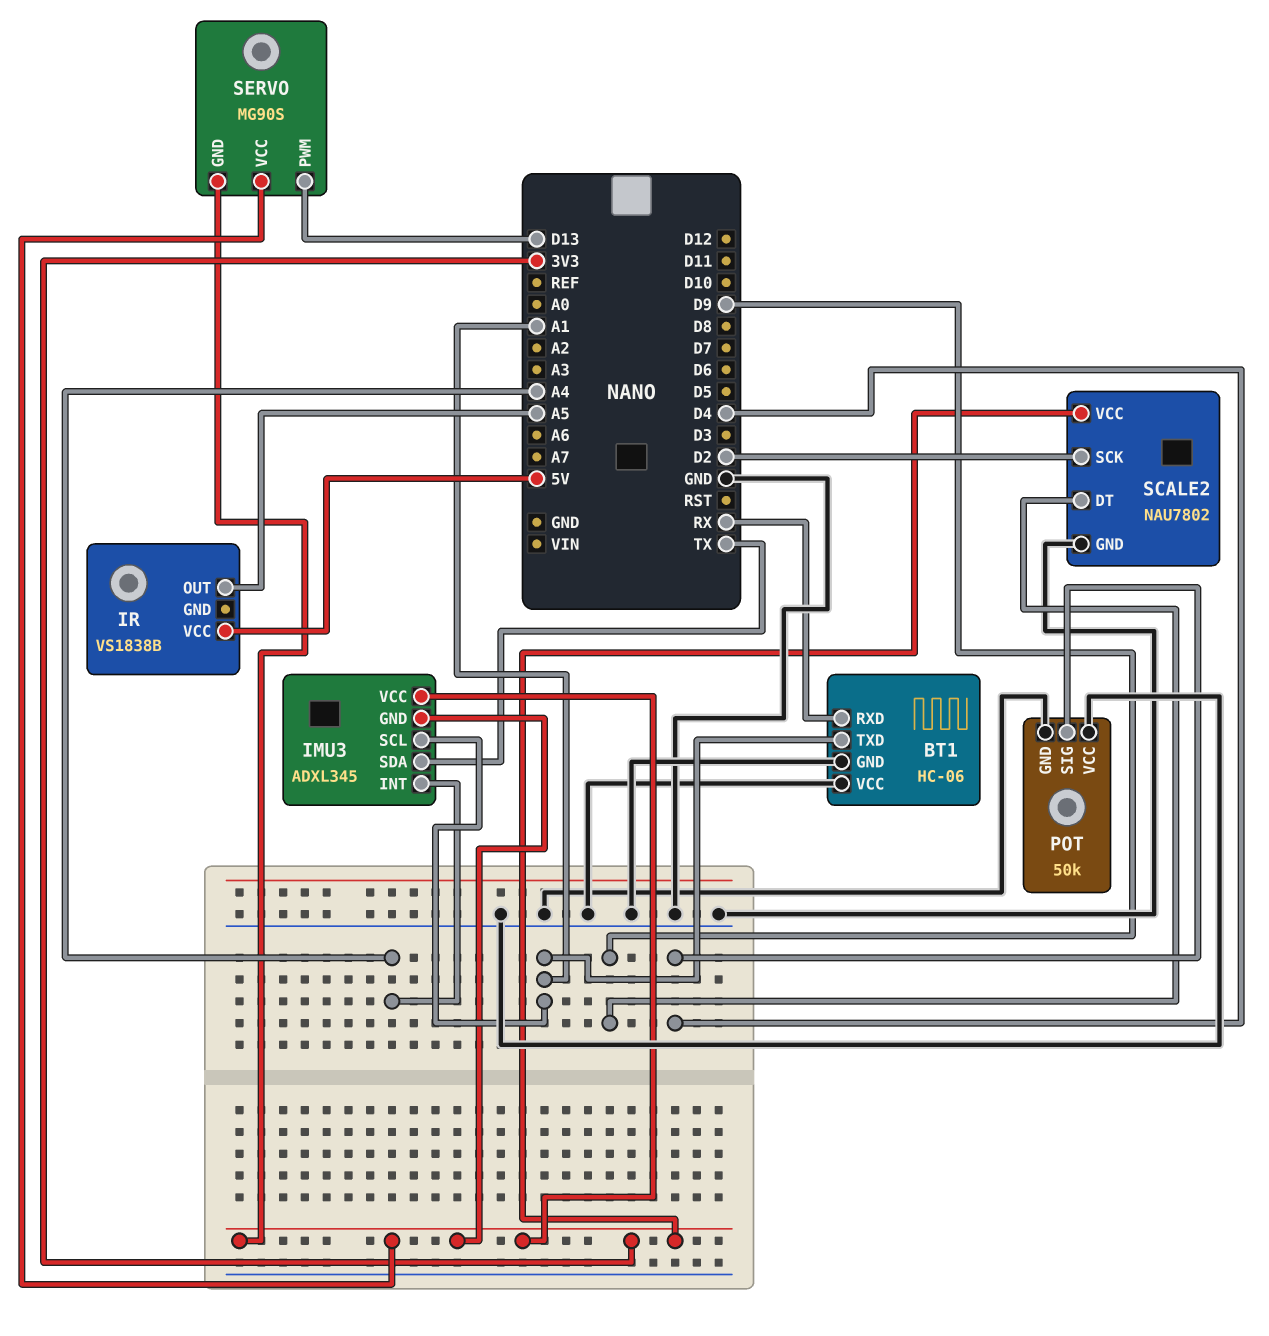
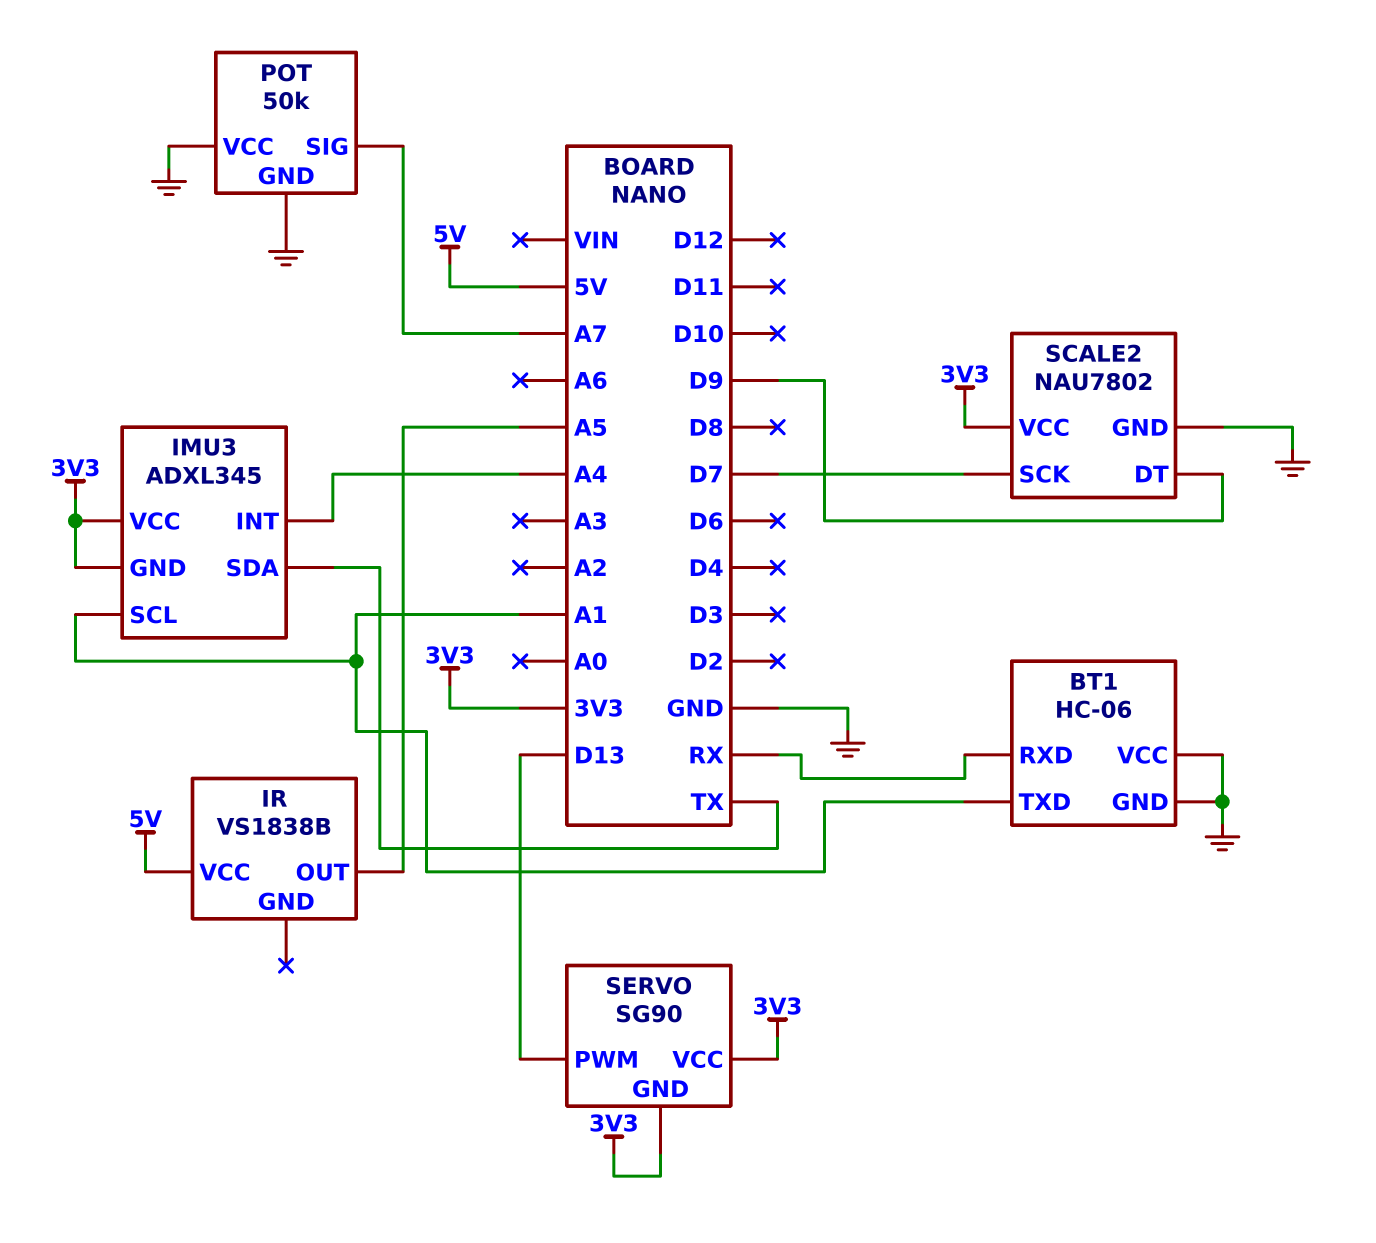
POT pin SIG: D4 -> A7
SCALE2 pin SCK: D2 -> D7
SERVO: MG90S -> SG90

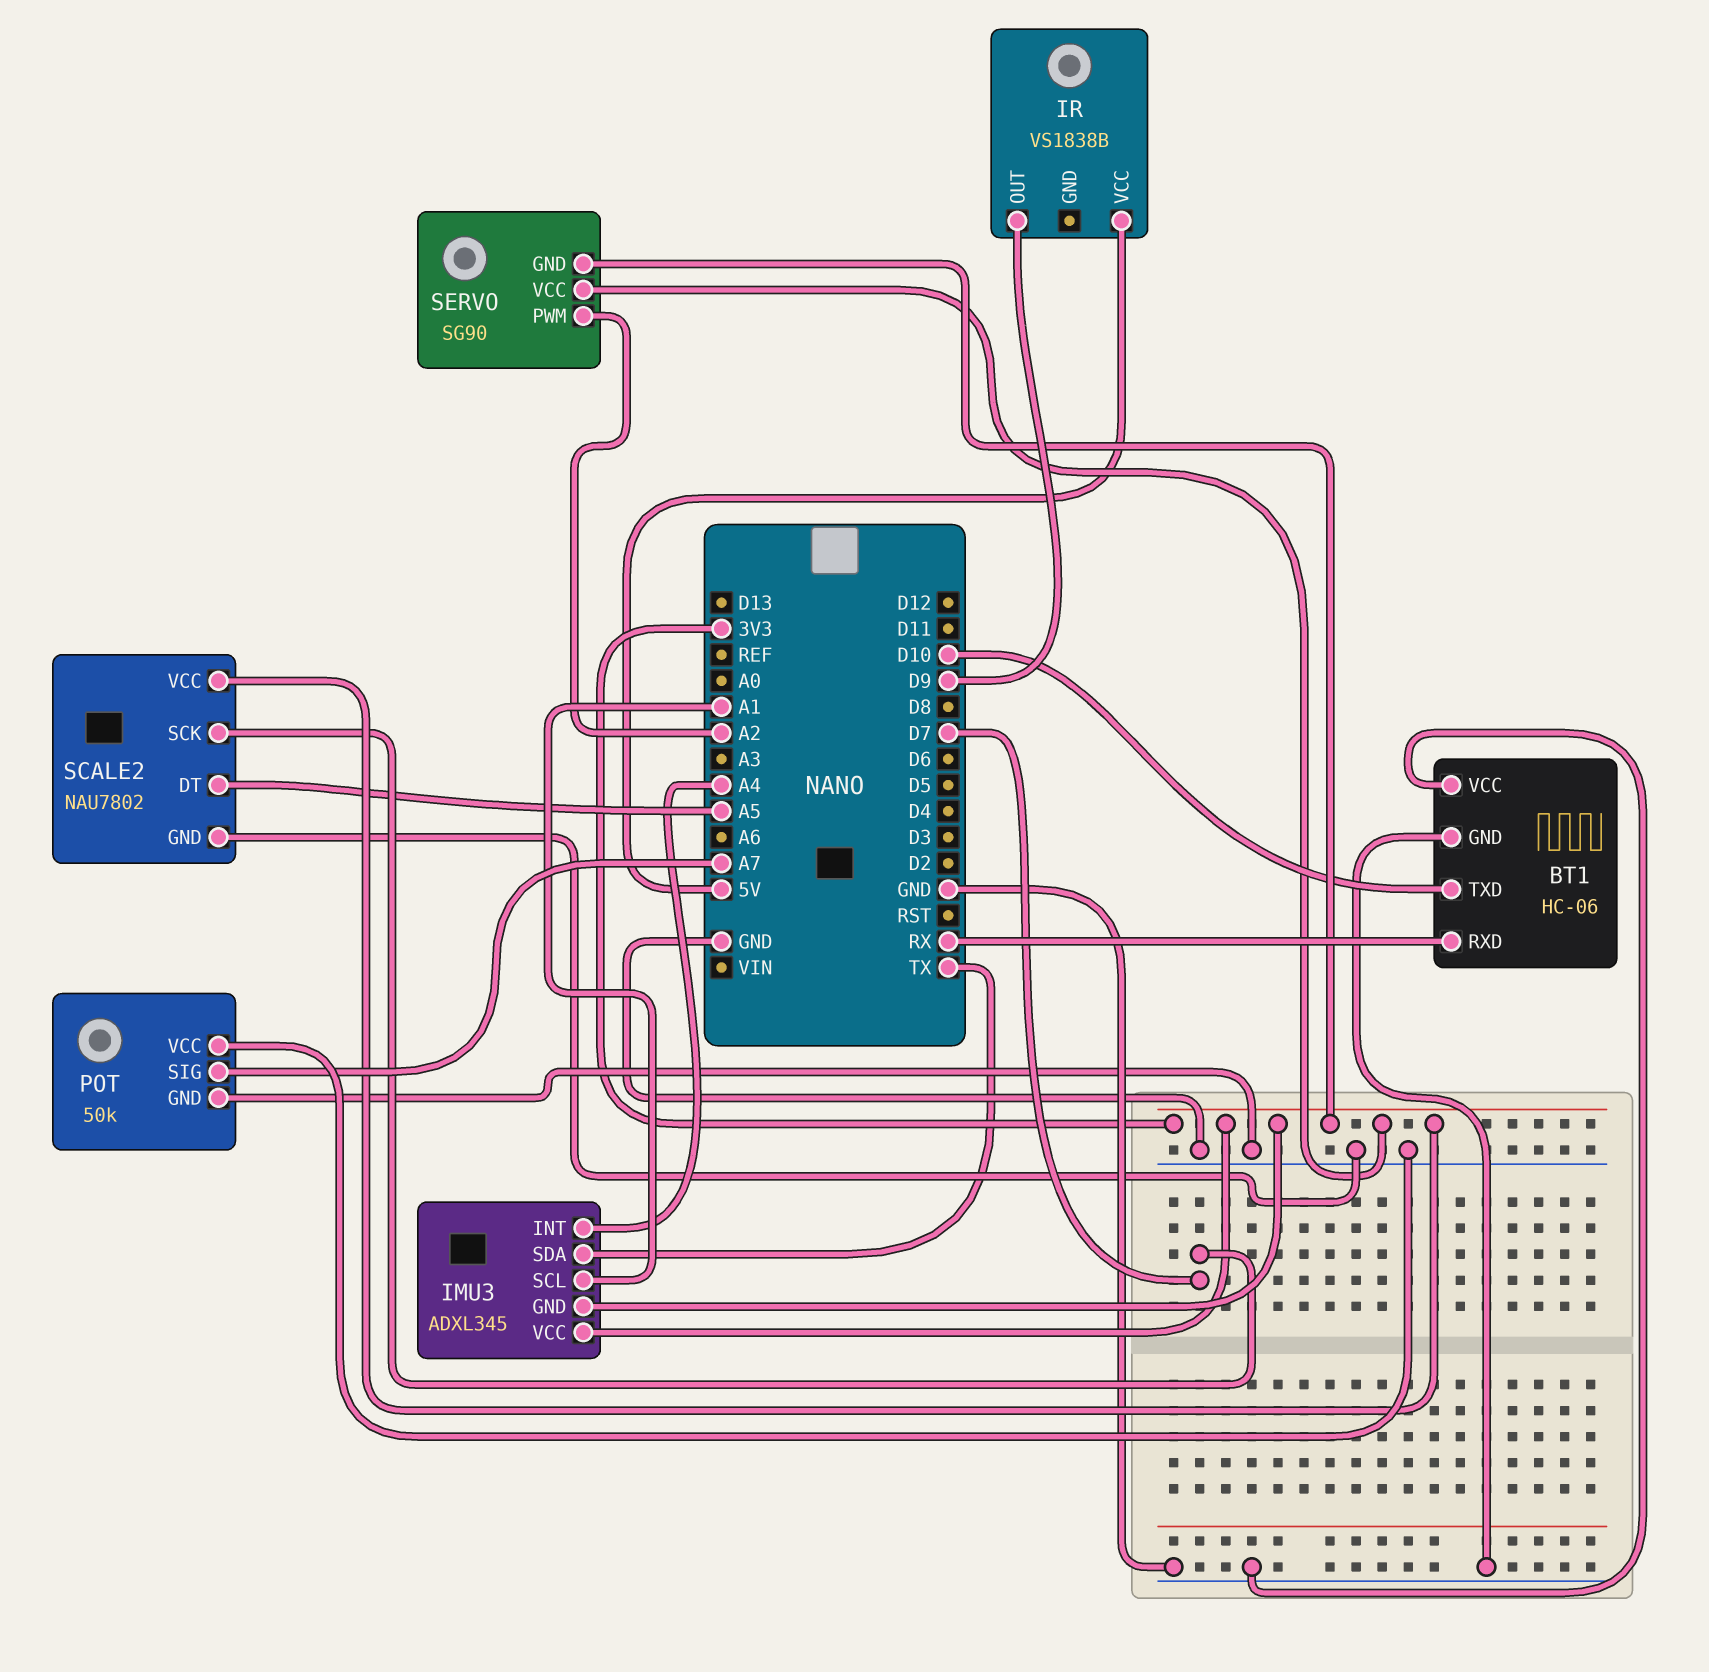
BT1 pin TXD: A1 -> D10
IR pin OUT: A5 -> D9
SCALE2 pin DT: D9 -> A5
SERVO pin PWM: D13 -> A2

